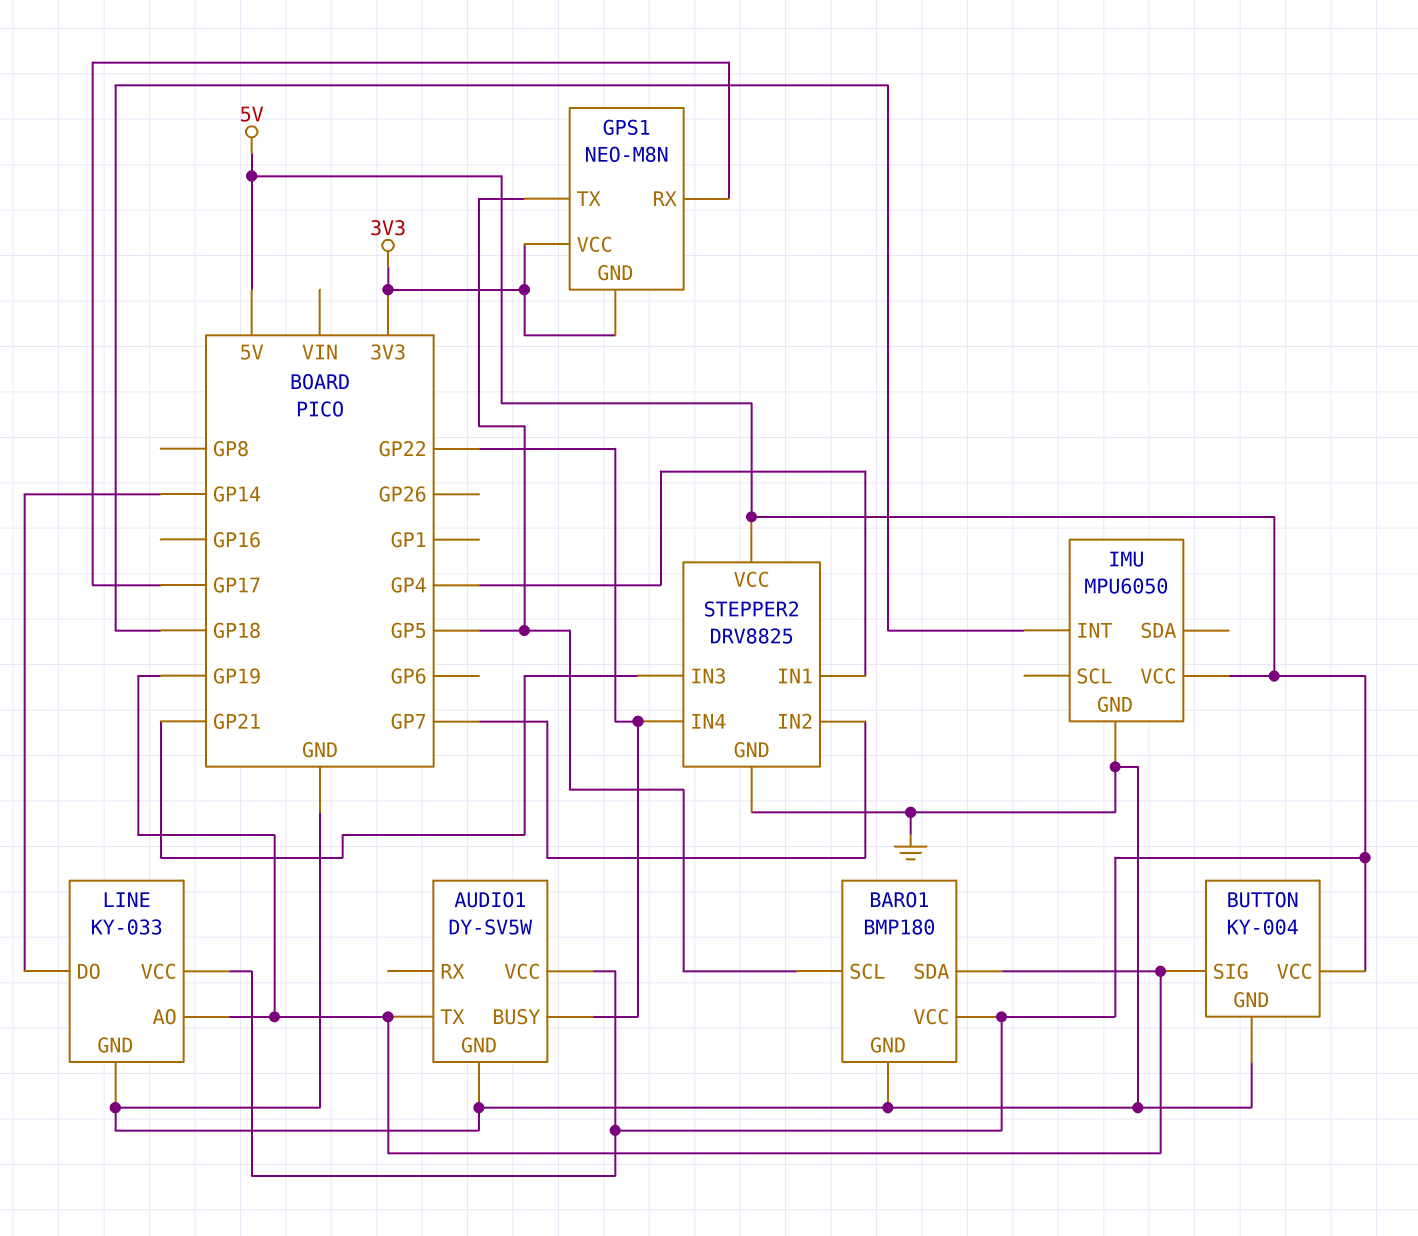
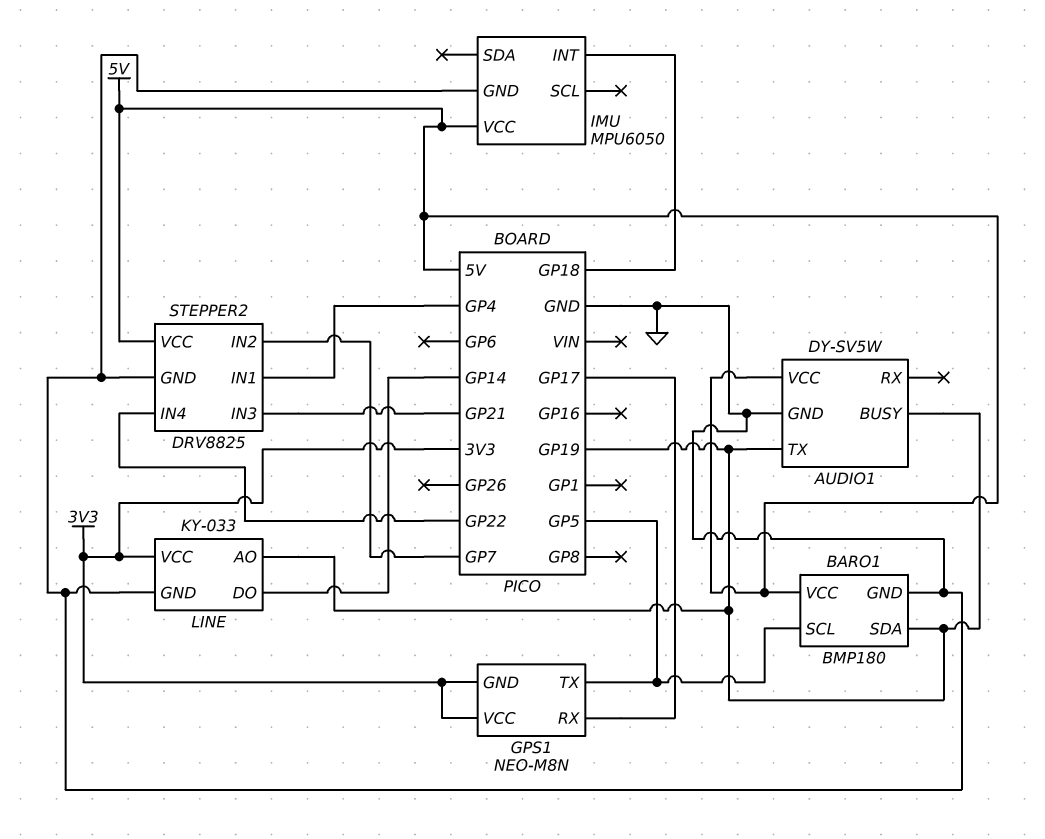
AUDIO1 pin BUSY: GP22 -> GP19
BUTTON: KY-004 -> none
BUTTON pin GND: GND -> none
BUTTON pin SIG: GP19 -> none
BUTTON pin VCC: 5V -> none
LINE pin VCC: 5V -> 3V3

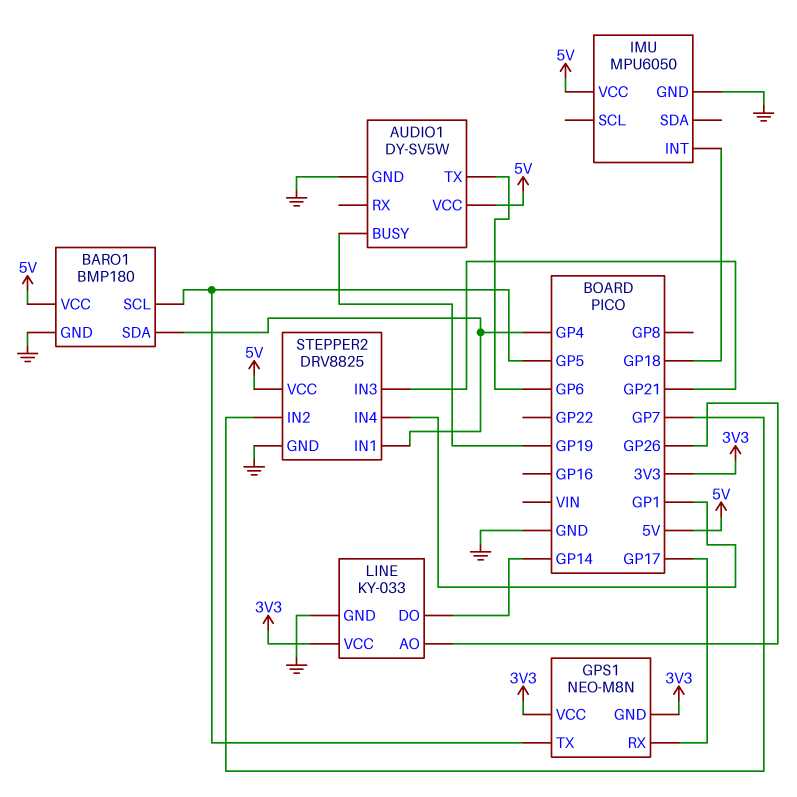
AUDIO1 pin TX: GP19 -> GP6
BARO1 pin SDA: GP19 -> GP4
LINE pin AO: GP19 -> GP26
STEPPER2 pin IN4: GP22 -> GP1

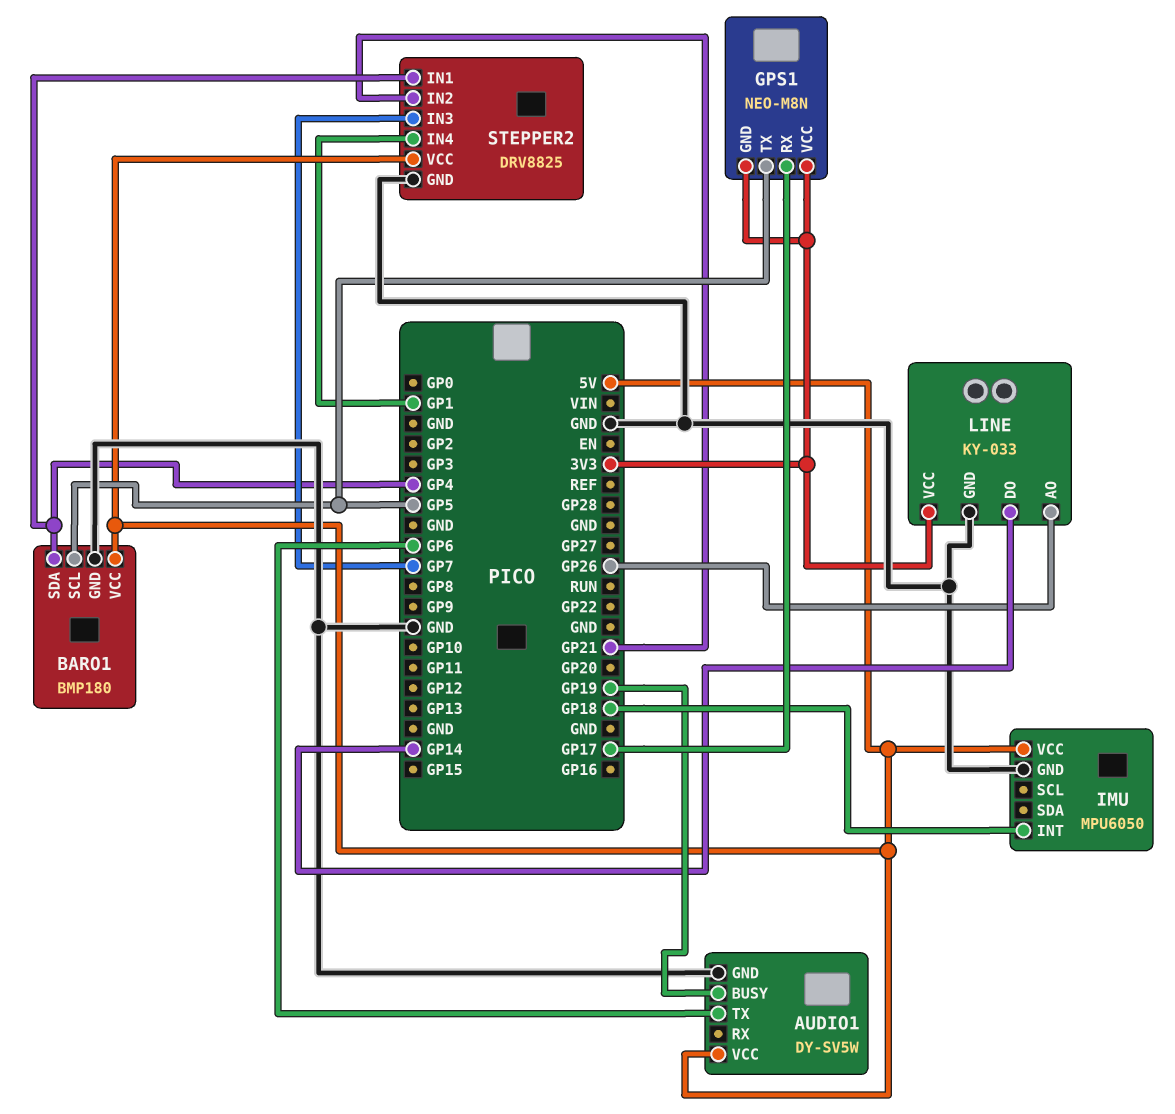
STEPPER2 pin IN2: GP7 -> GP21
STEPPER2 pin IN3: GP21 -> GP7

